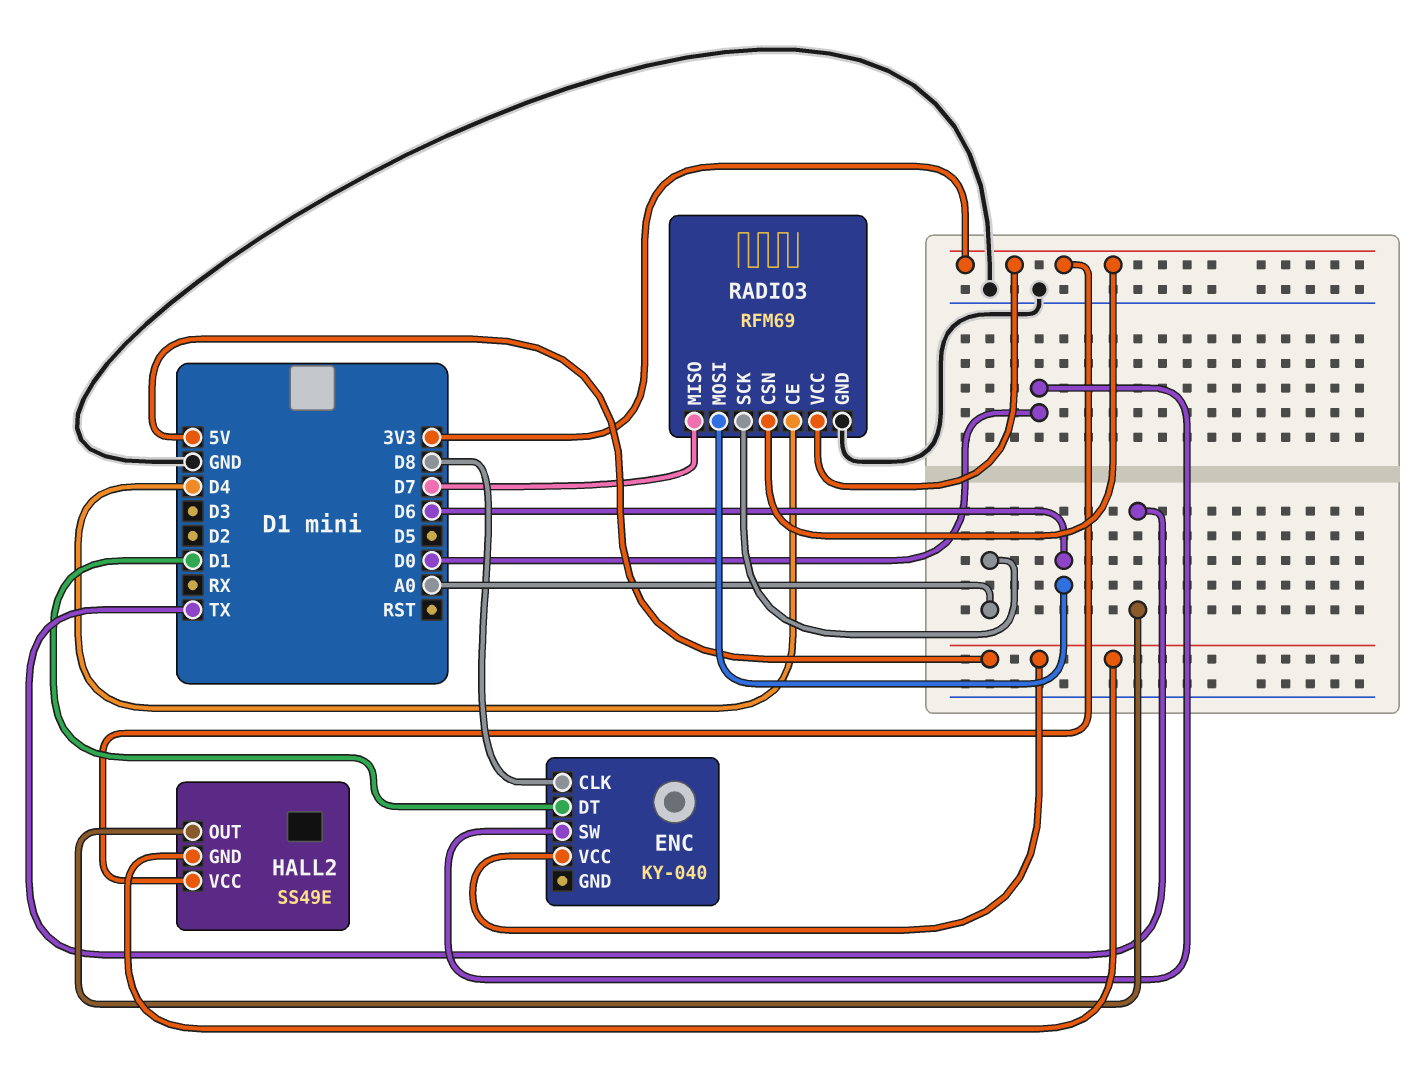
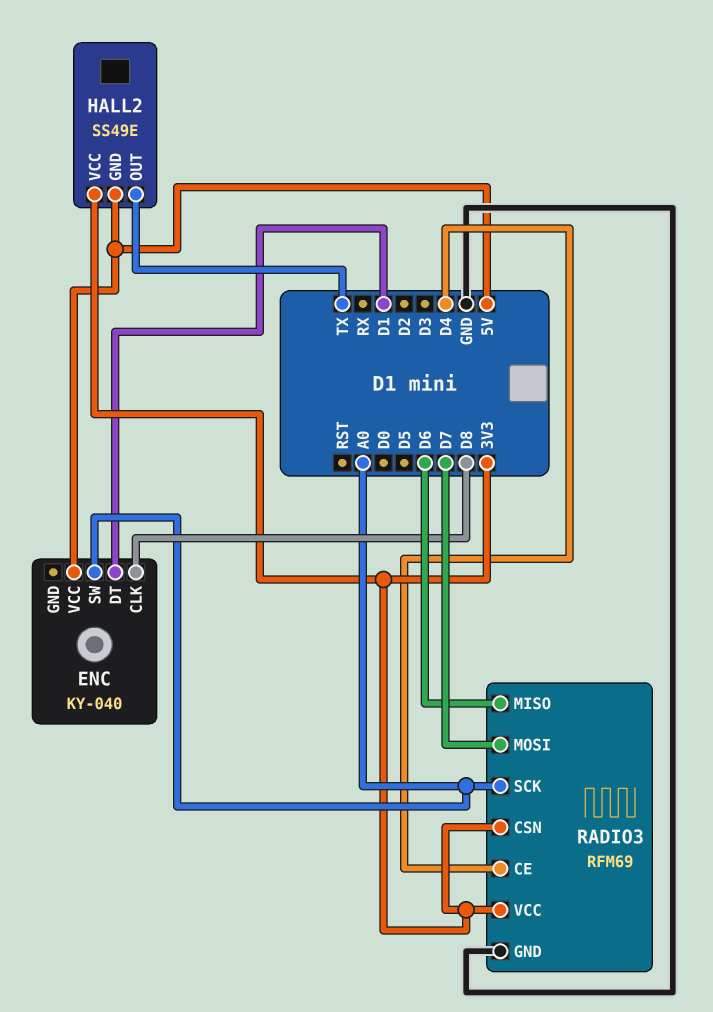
ENC pin SW: D0 -> A0
RADIO3 pin MISO: D7 -> D6
RADIO3 pin MOSI: D6 -> D7

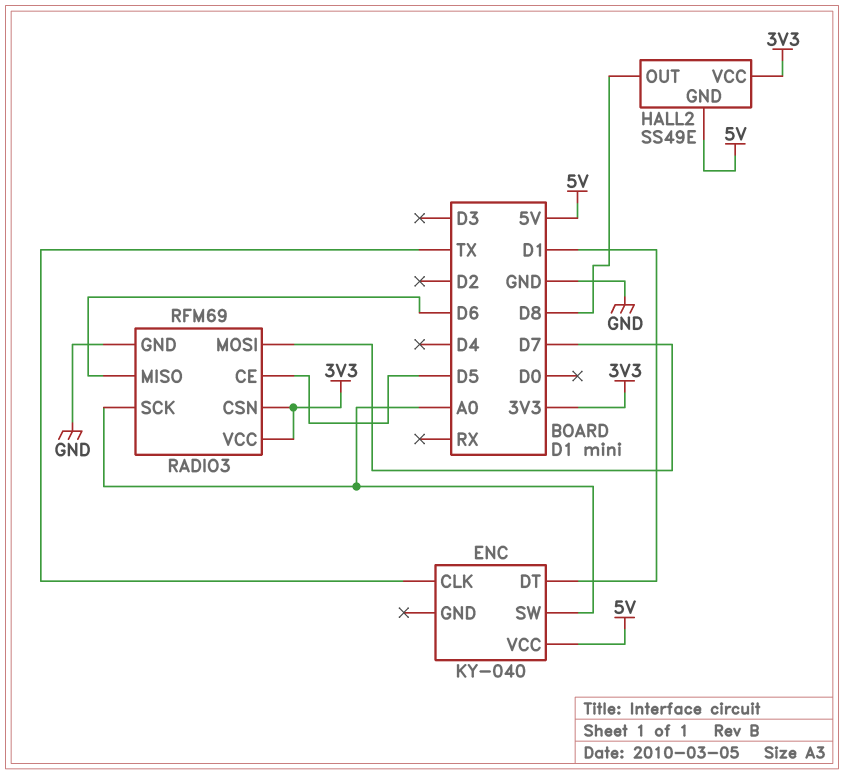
ENC pin CLK: D8 -> TX
HALL2 pin OUT: TX -> D8
RADIO3 pin CE: D4 -> D5

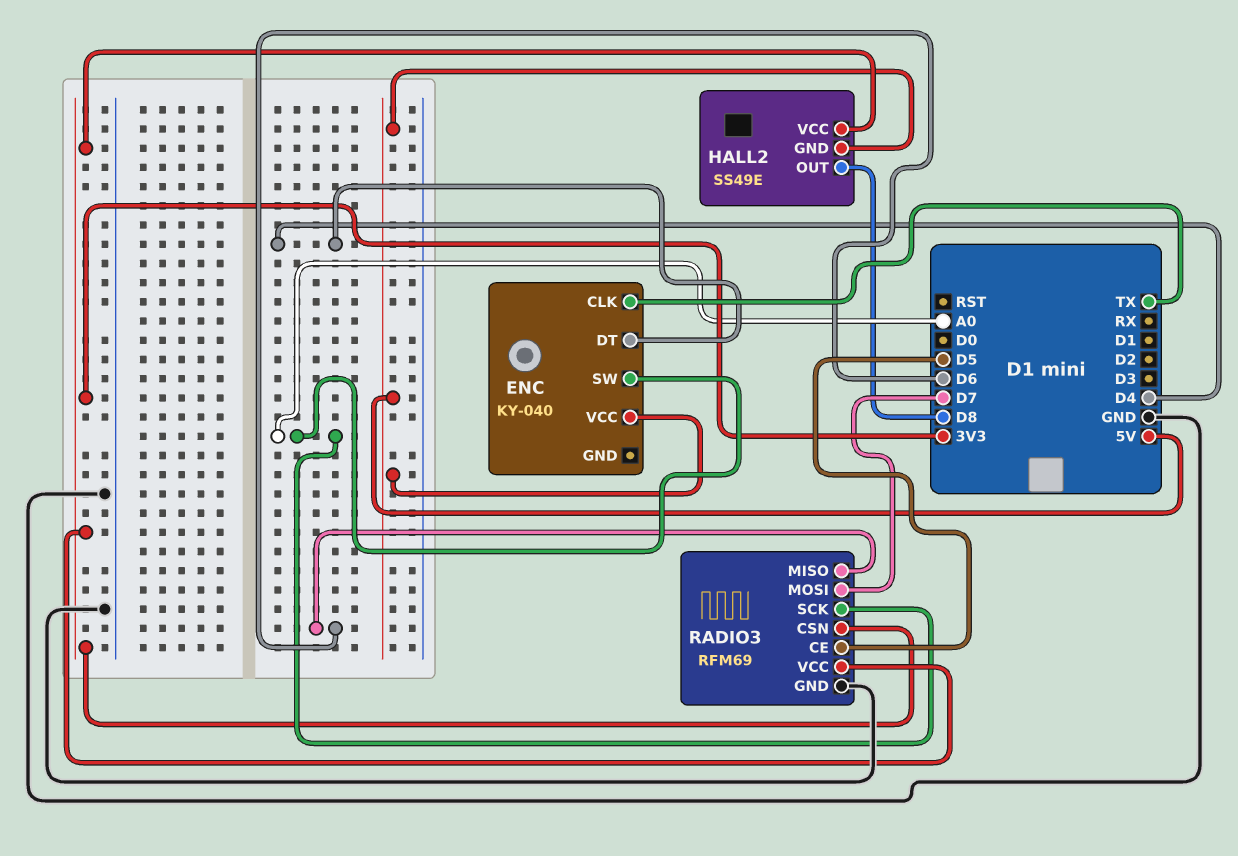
ENC pin DT: D1 -> D4

